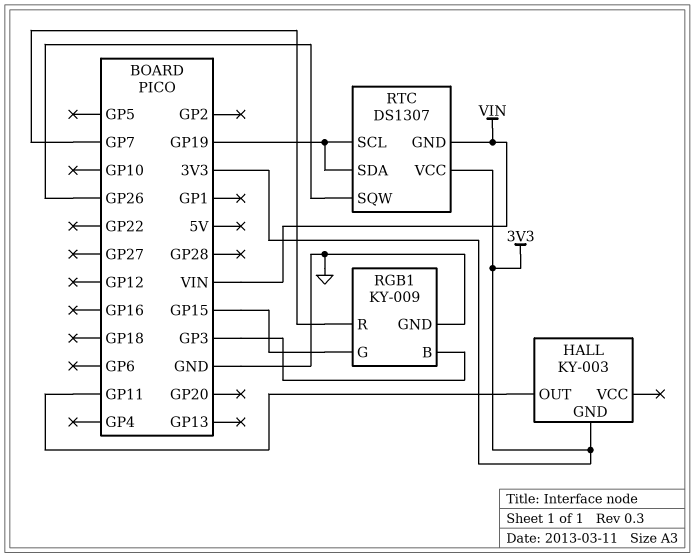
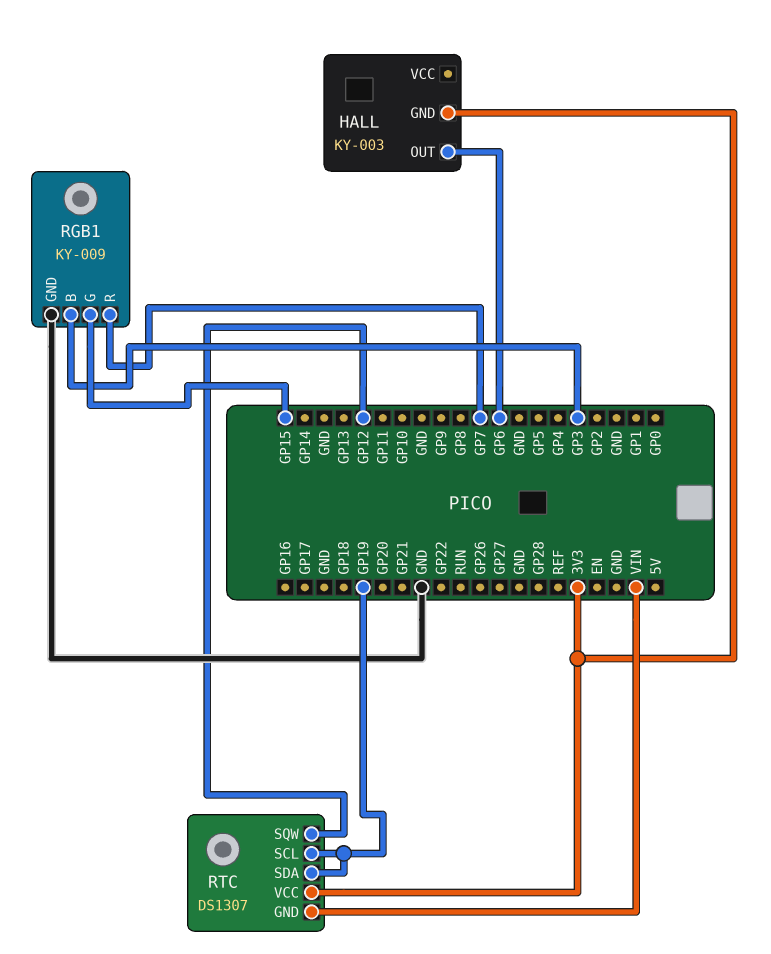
HALL pin OUT: GP11 -> GP6
RTC pin SQW: GP26 -> GP12

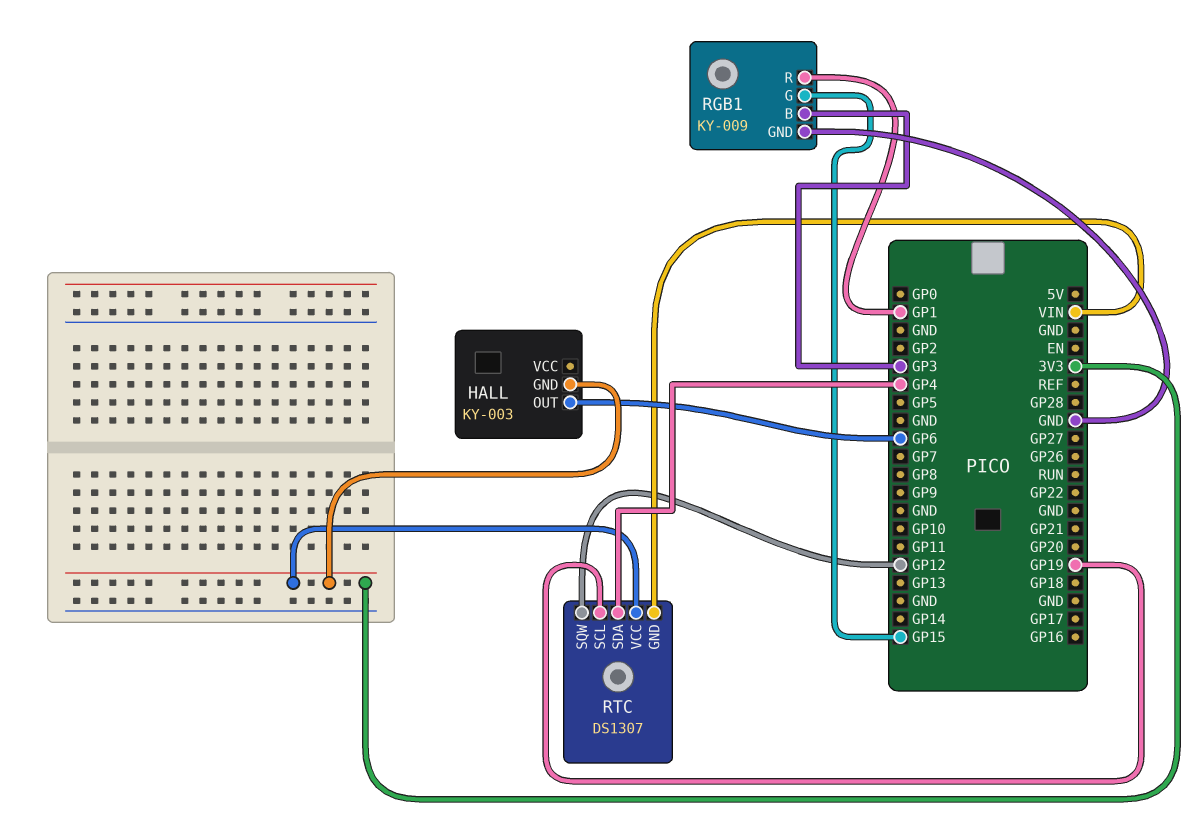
RGB1 pin R: GP7 -> GP1
RTC pin SDA: GP19 -> GP4

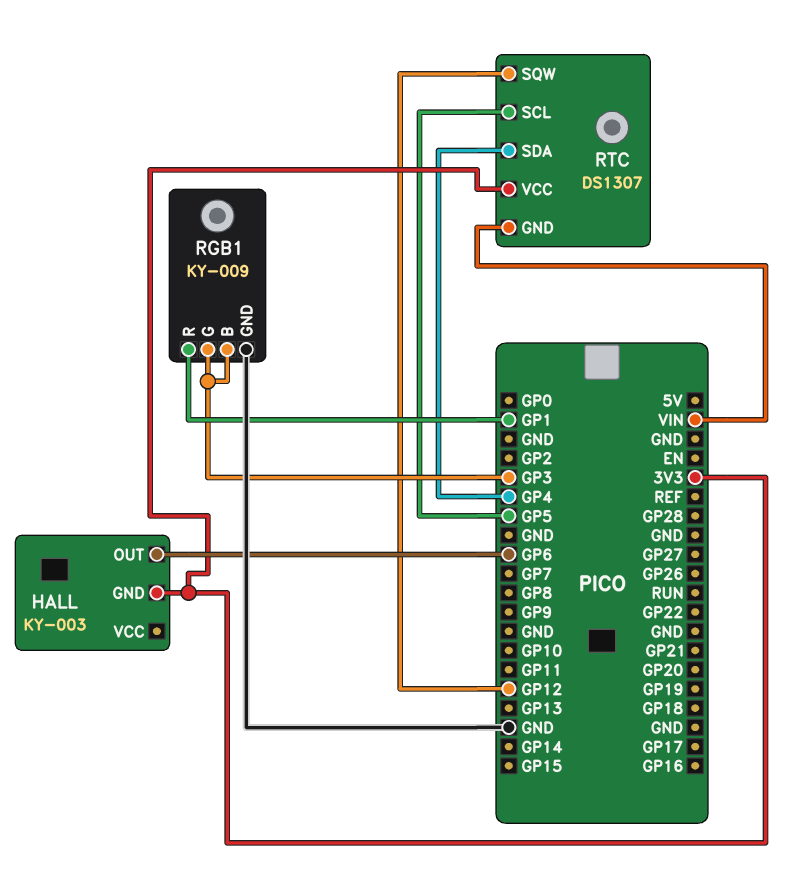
RGB1 pin G: GP15 -> GP3
RTC pin SCL: GP19 -> GP5

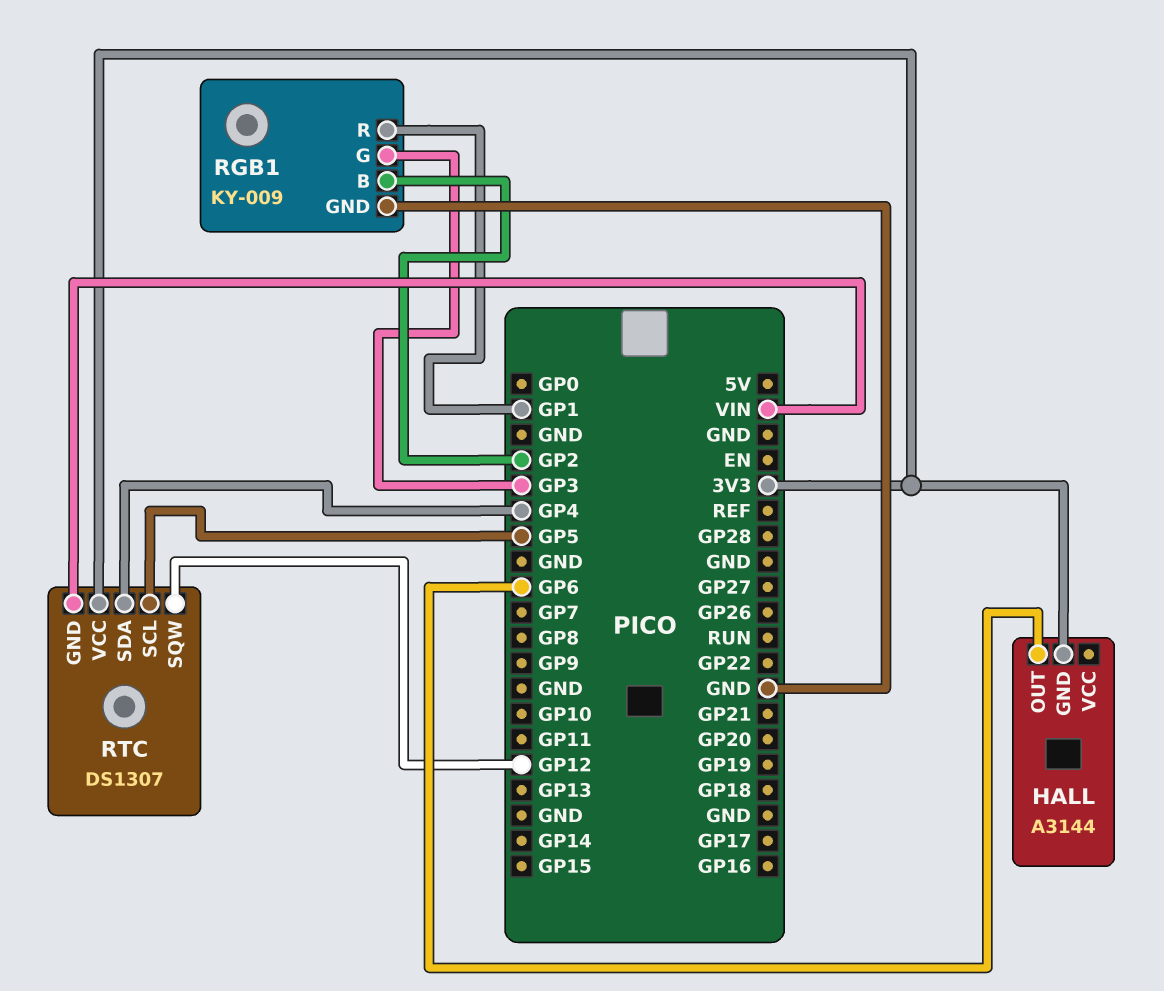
HALL: KY-003 -> A3144
RGB1 pin B: GP3 -> GP2

